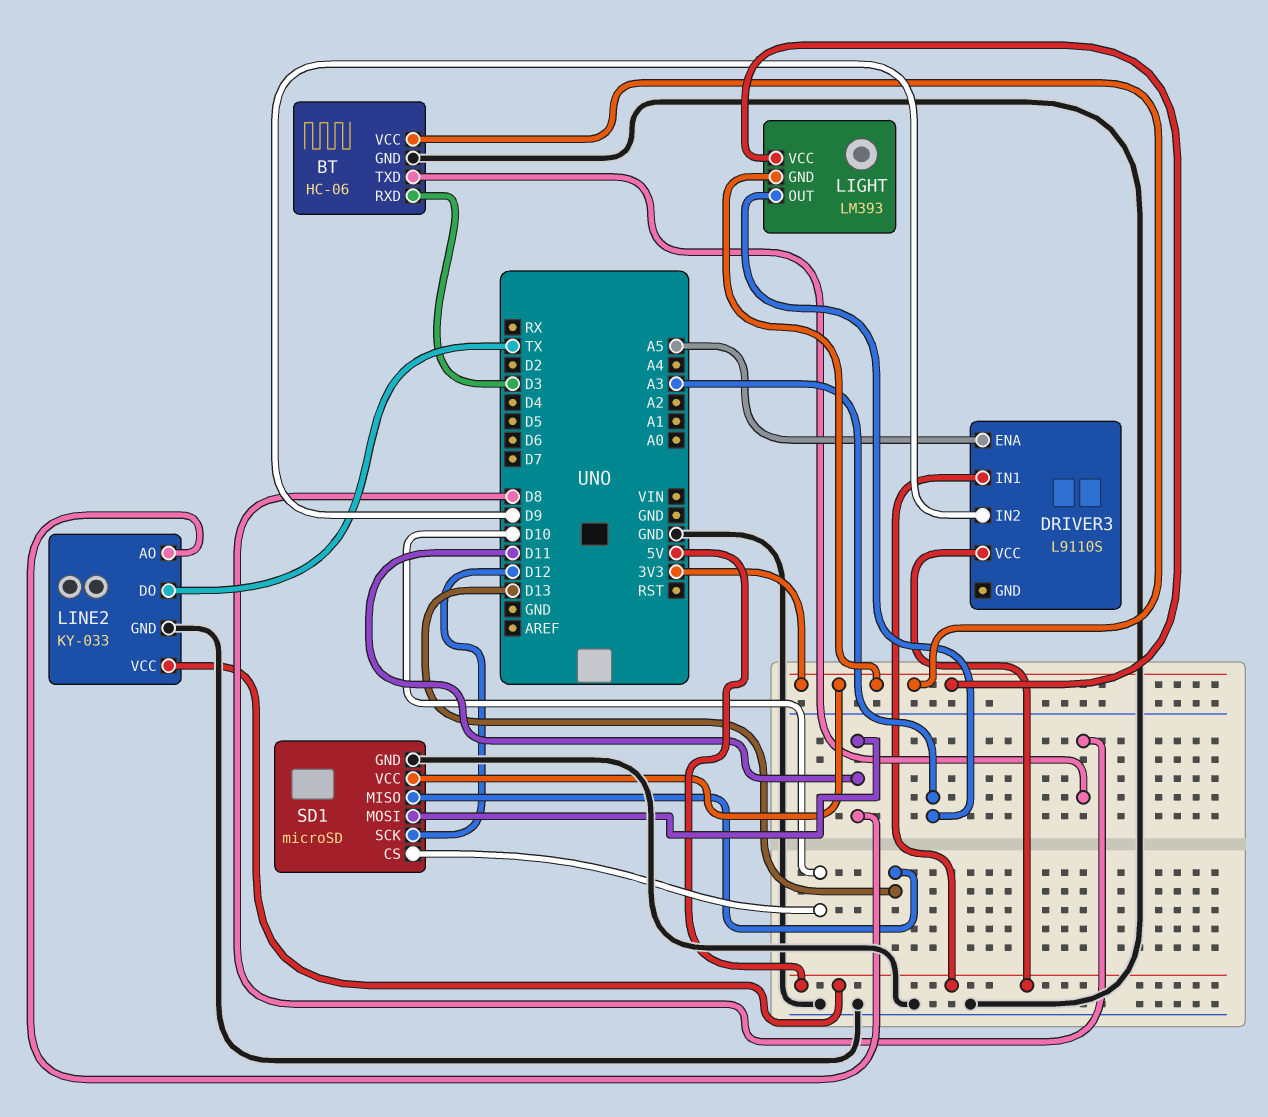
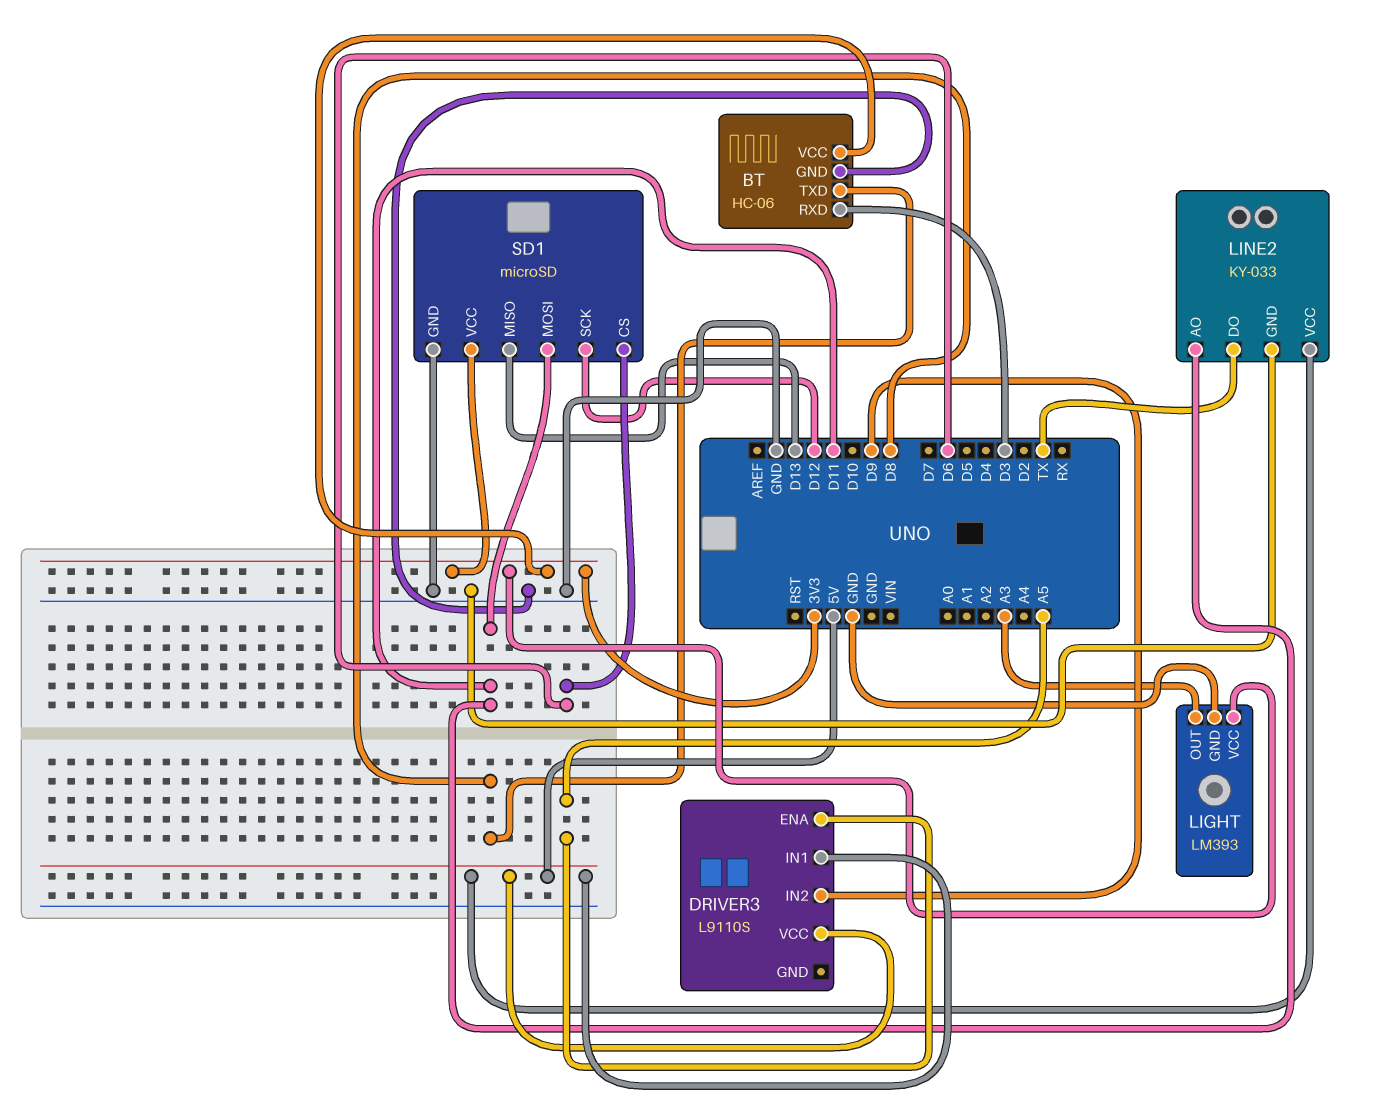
LIGHT pin GND: 3V3 -> GND
SD1 pin CS: D10 -> D6

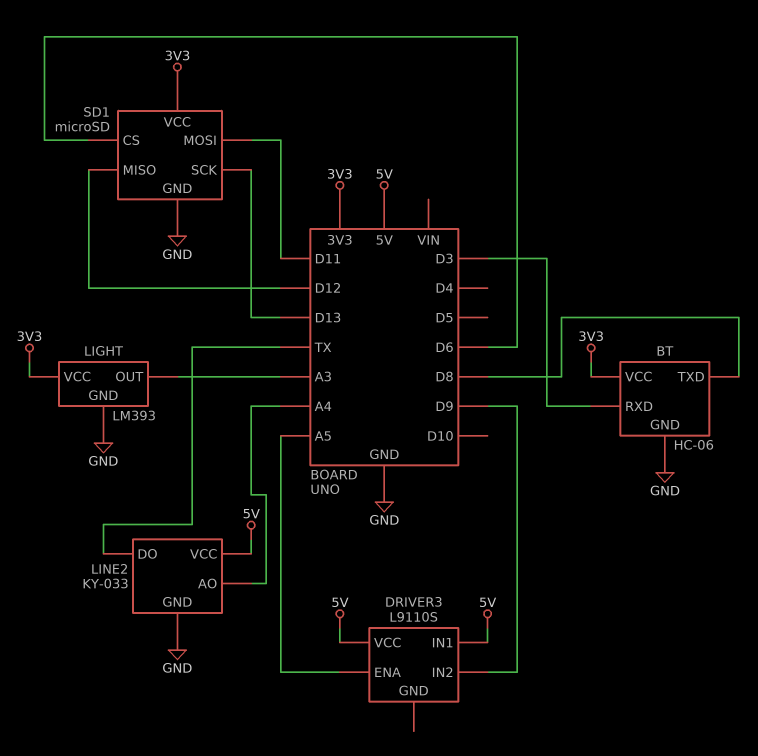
LINE2 pin AO: D11 -> A4
SD1 pin MISO: D13 -> D12
SD1 pin SCK: D12 -> D13

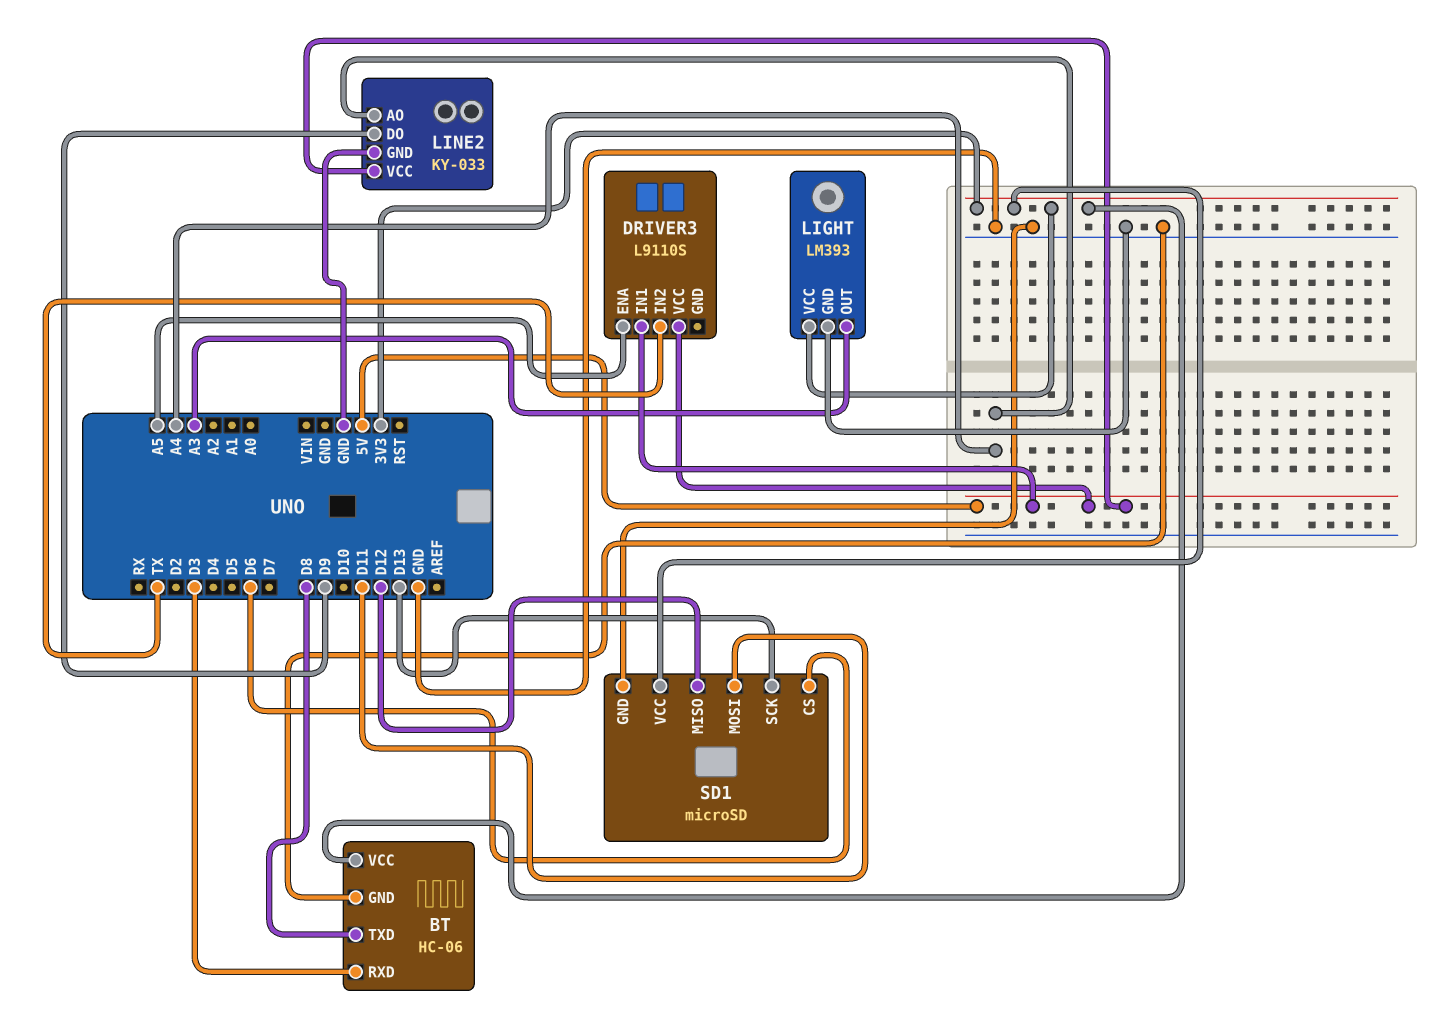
DRIVER3 pin IN2: D9 -> TX
LINE2 pin DO: TX -> D9

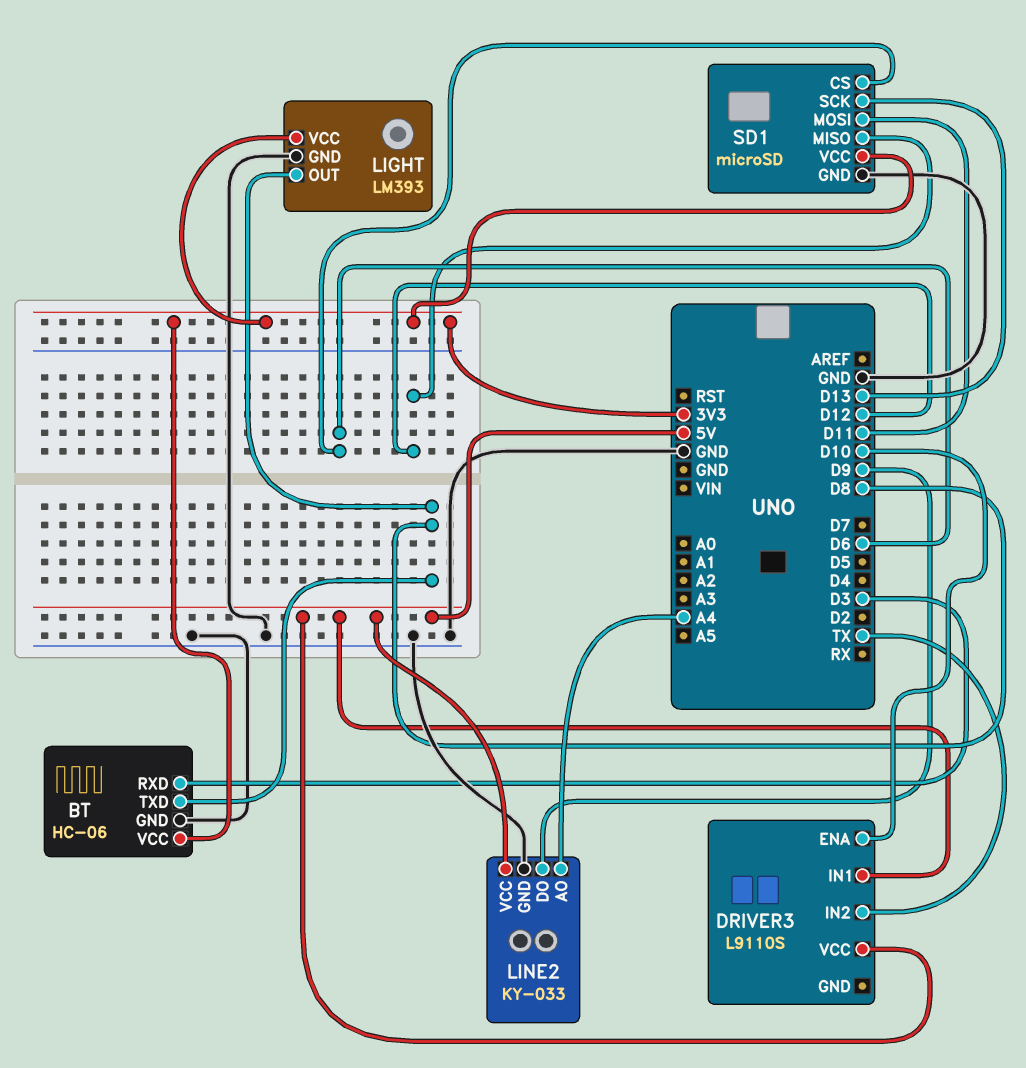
DRIVER3 pin ENA: A5 -> D10
LIGHT pin OUT: A3 -> D8

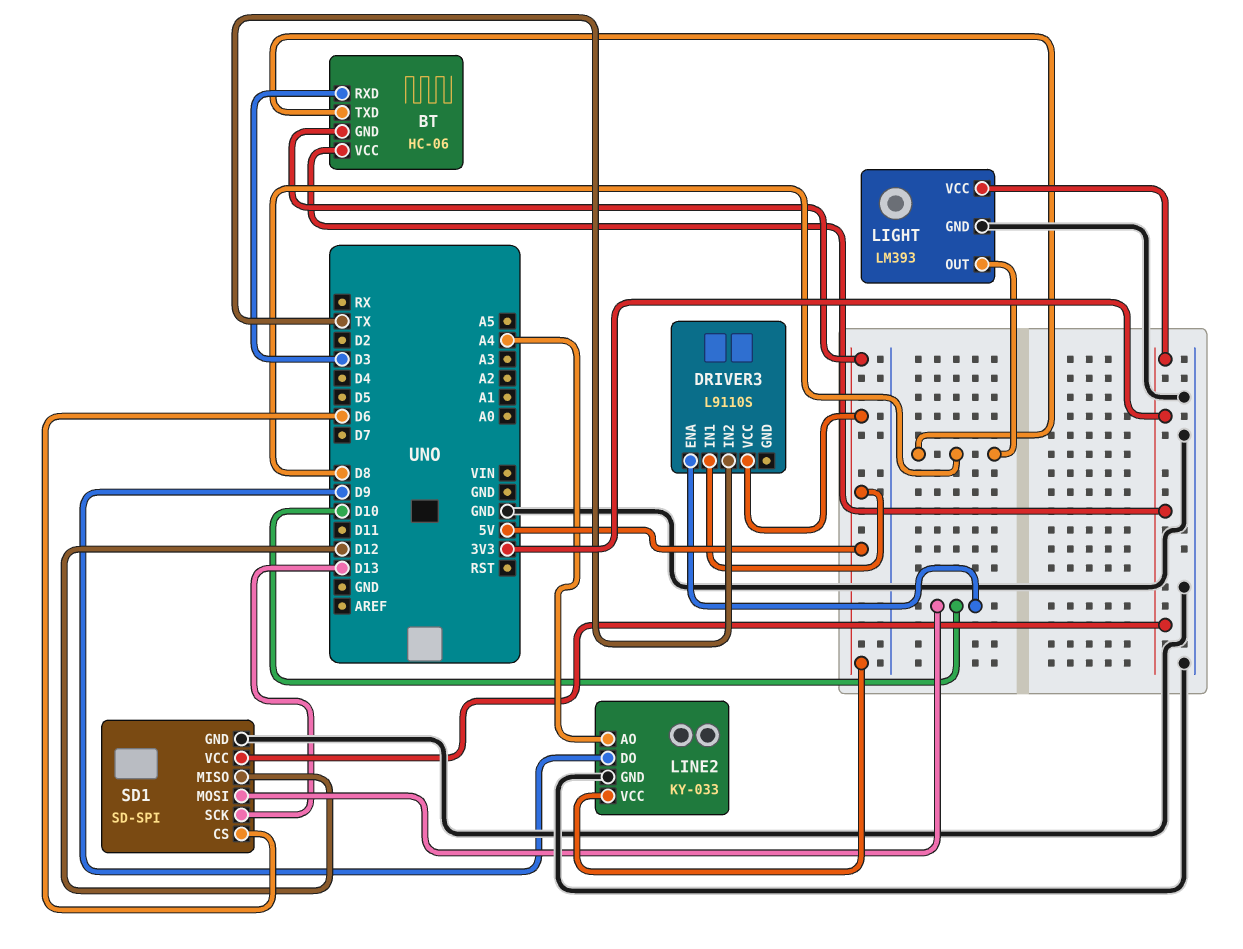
BT pin GND: GND -> 5V
SD1: microSD -> SD-SPI
SD1 pin MOSI: D11 -> D10

